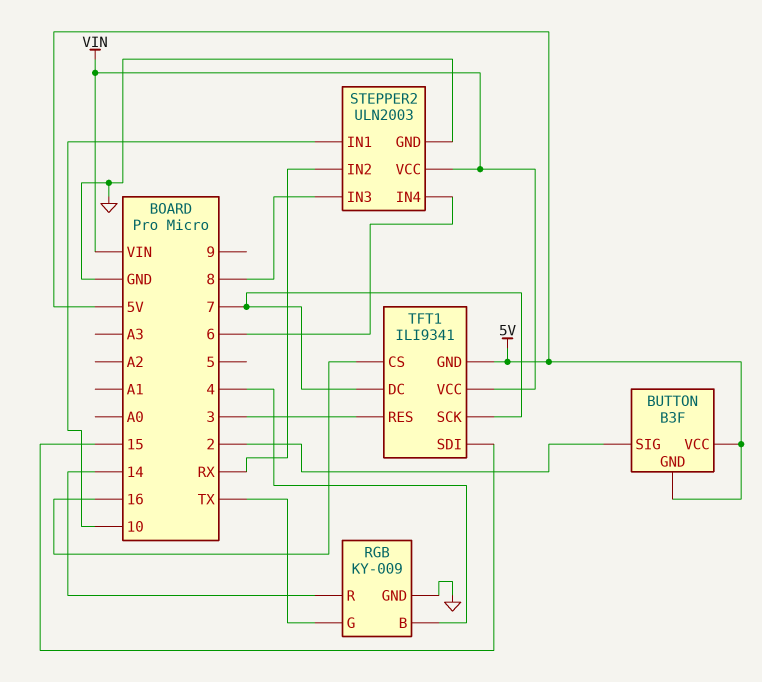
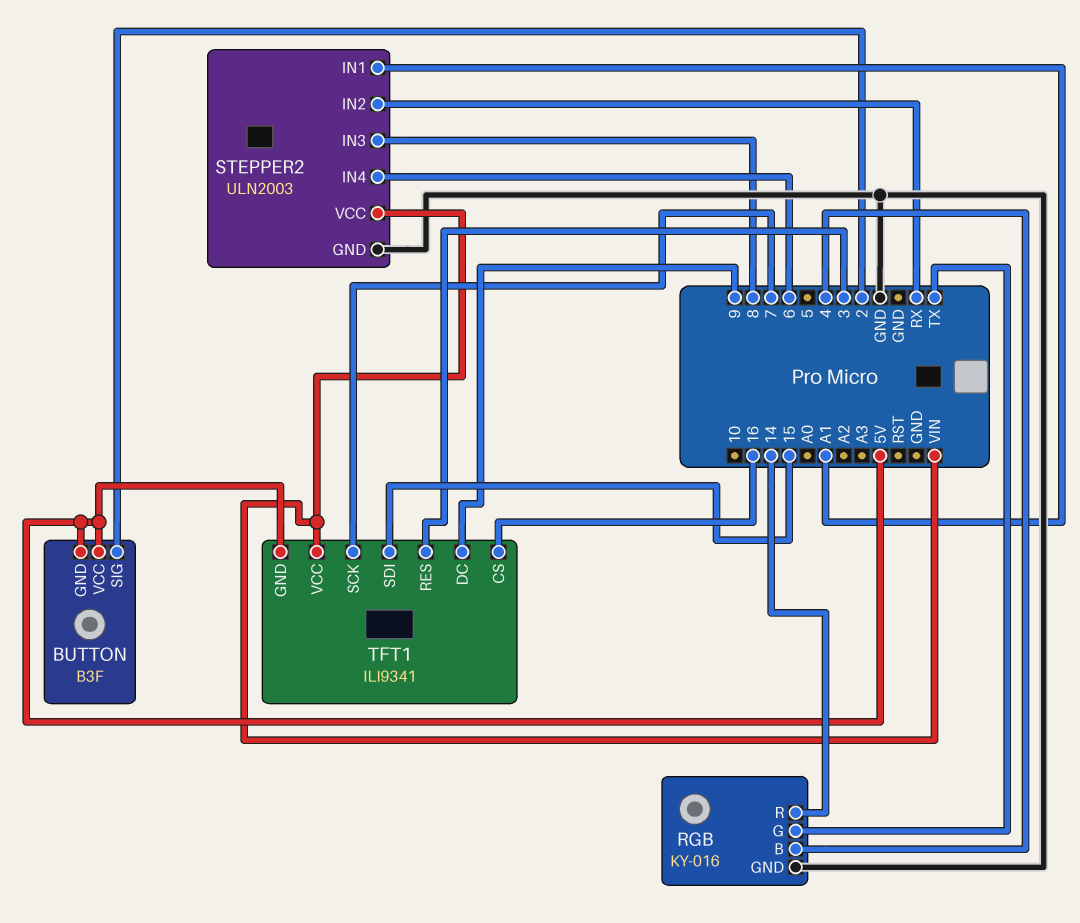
RGB: KY-009 -> KY-016
STEPPER2 pin IN1: 10 -> A1
TFT1 pin DC: 7 -> 9

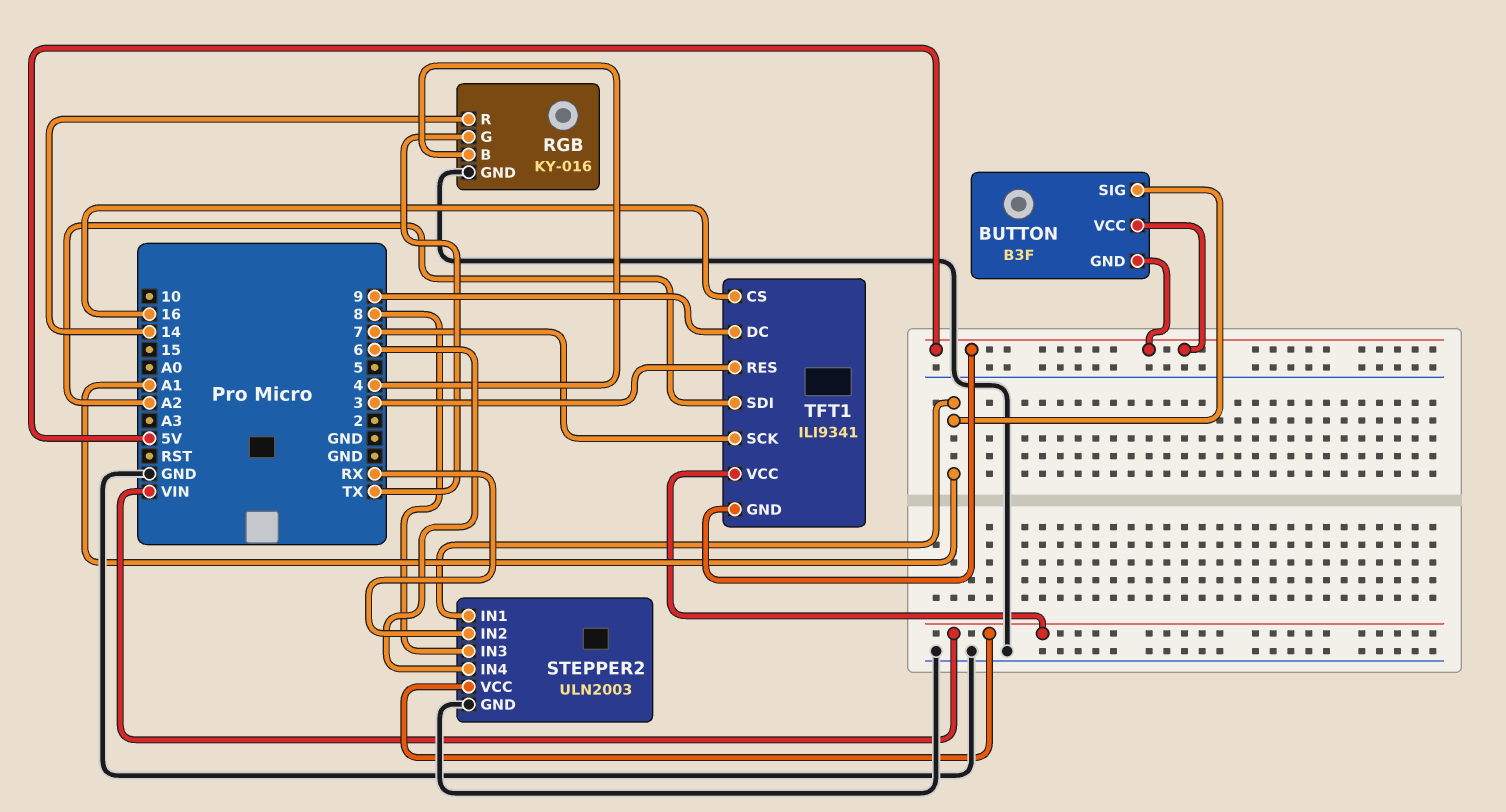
BUTTON pin SIG: 2 -> A1
TFT1 pin SDI: 15 -> A2

